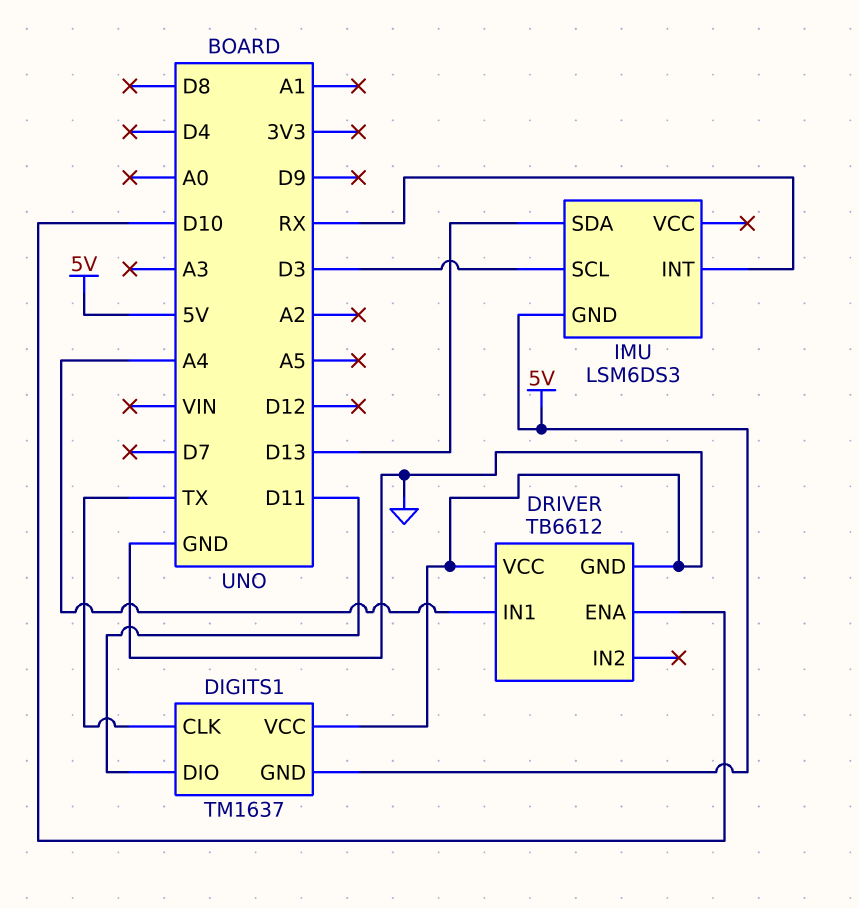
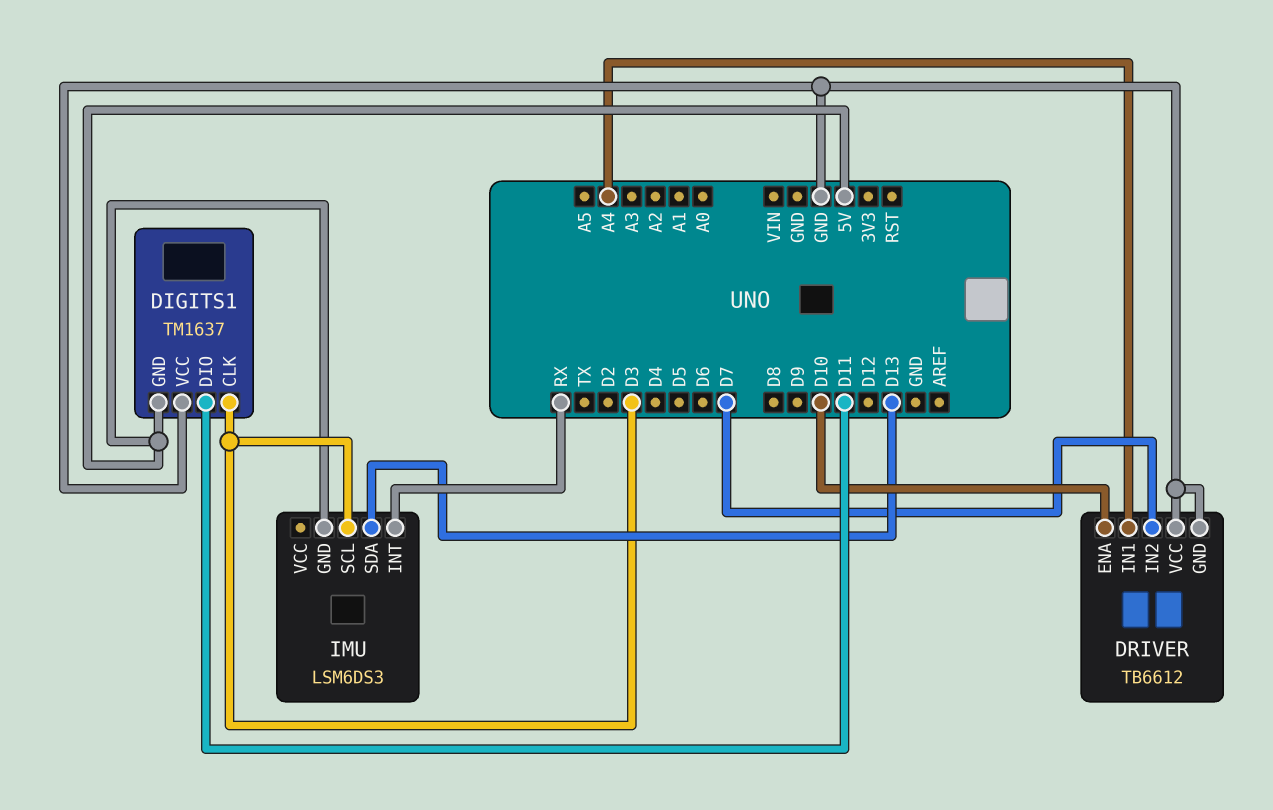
DIGITS1 pin CLK: TX -> D3
DRIVER pin IN2: none -> D7

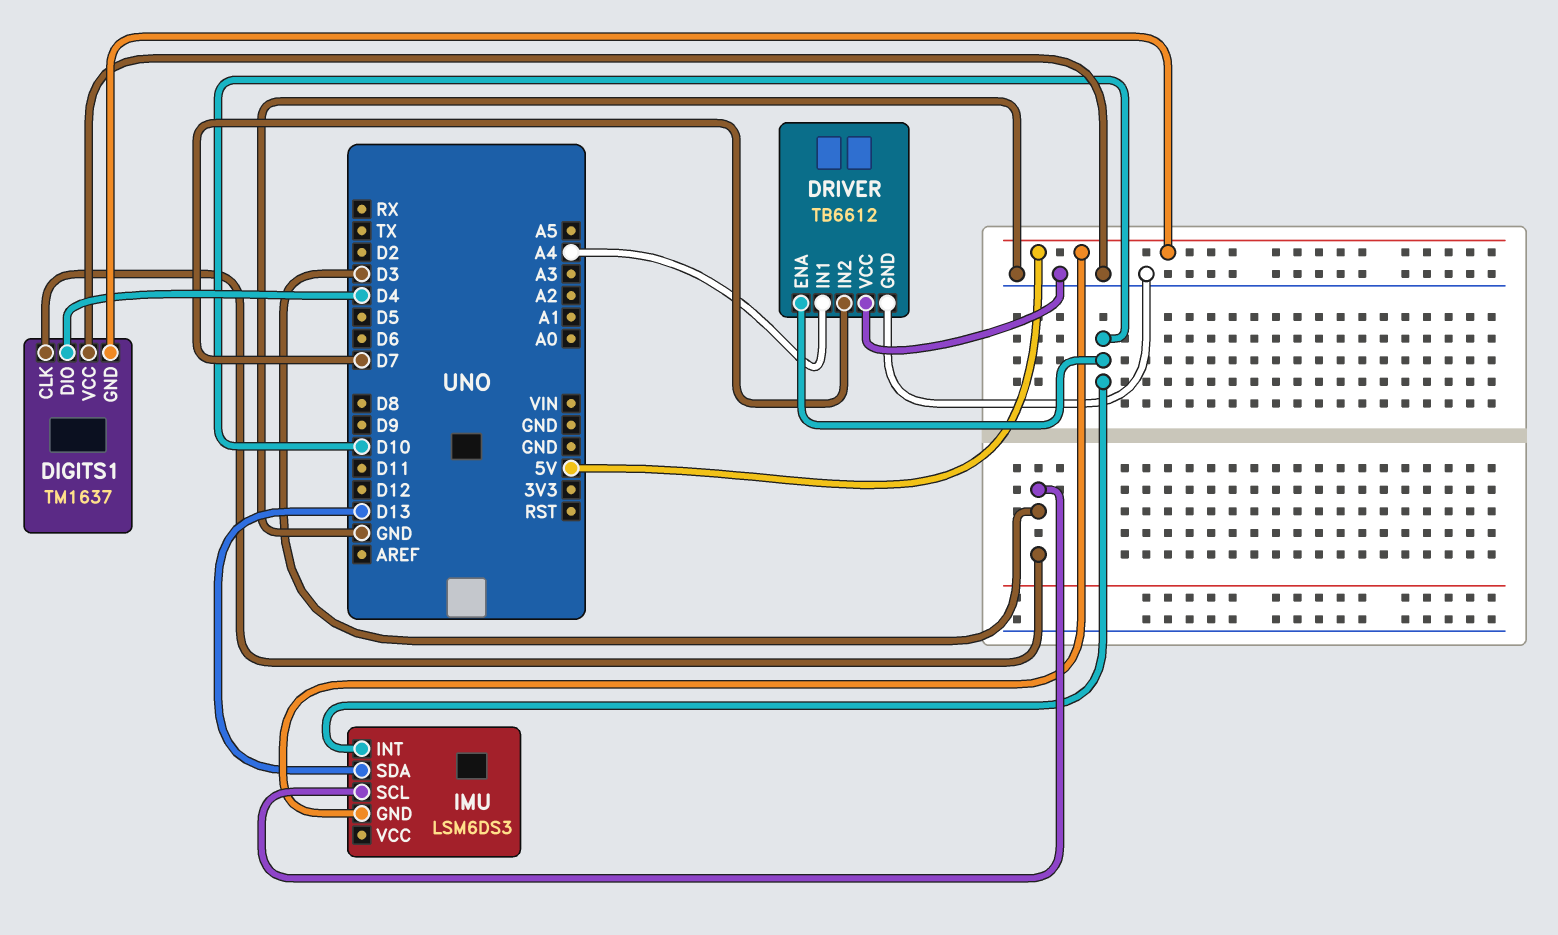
DIGITS1 pin DIO: D11 -> D4
IMU pin INT: RX -> D10

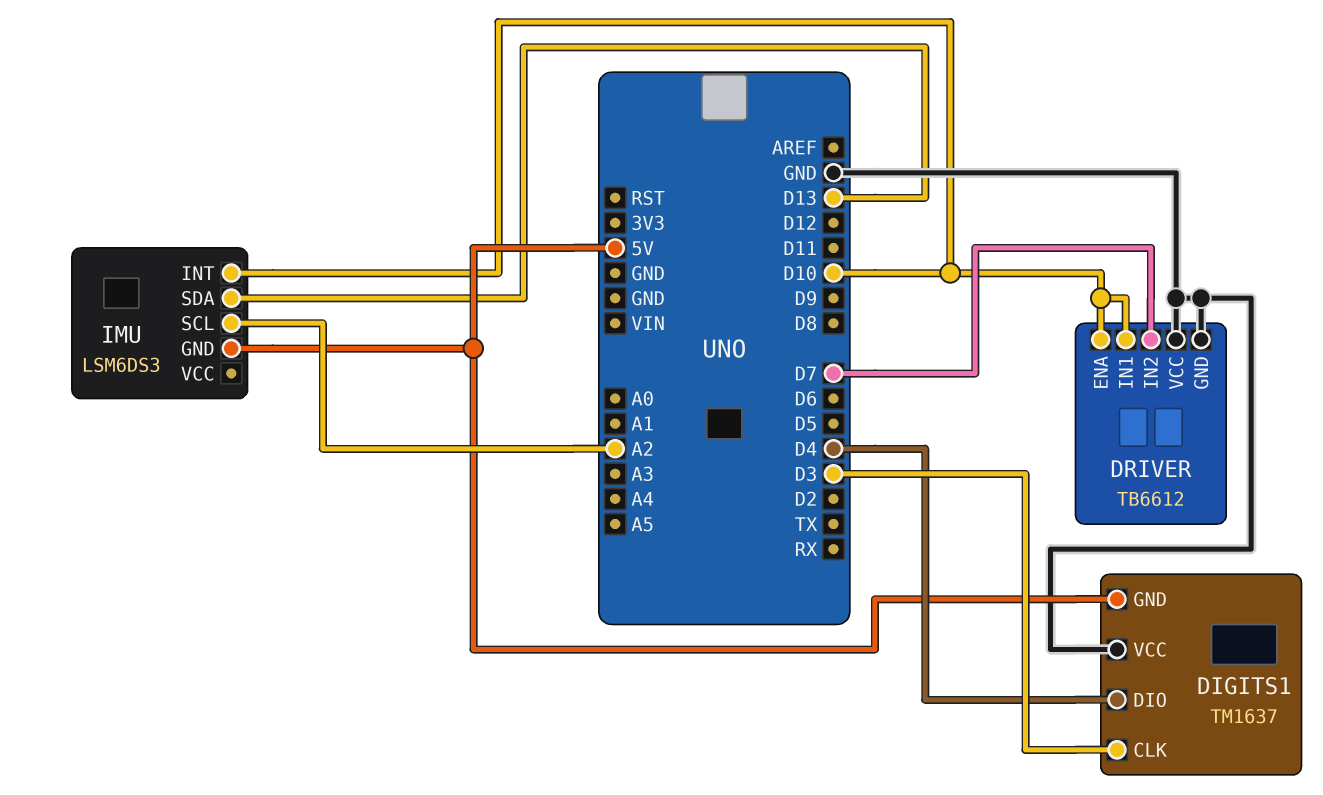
DRIVER pin IN1: A4 -> D10
IMU pin SCL: D3 -> A2

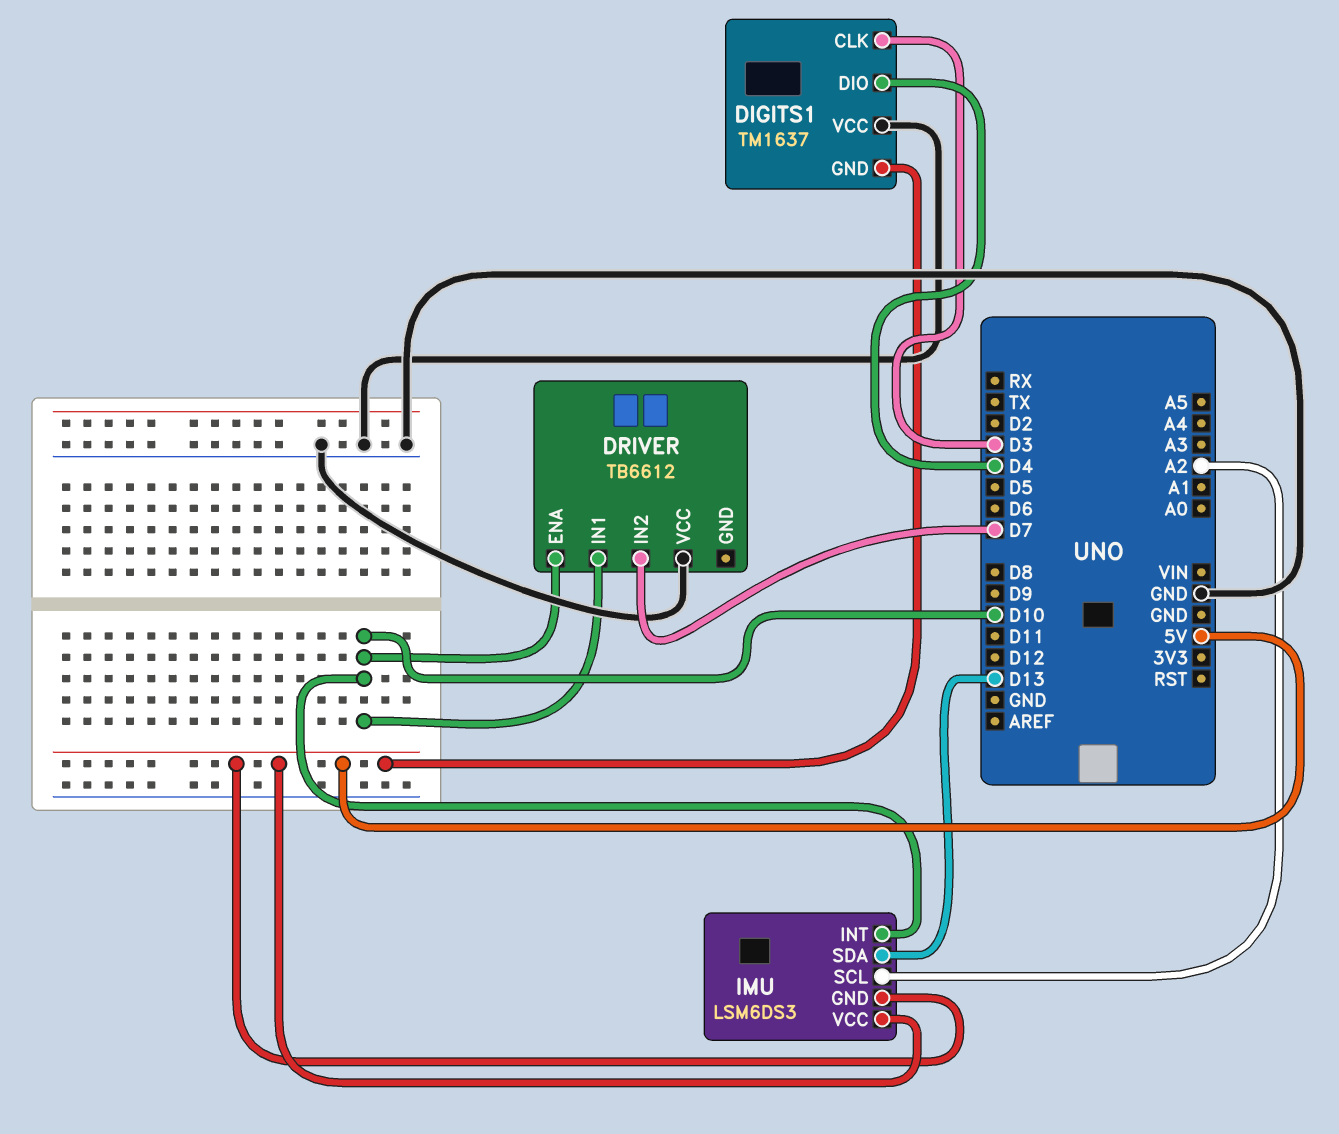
DRIVER pin GND: GND -> none
IMU pin VCC: none -> 5V

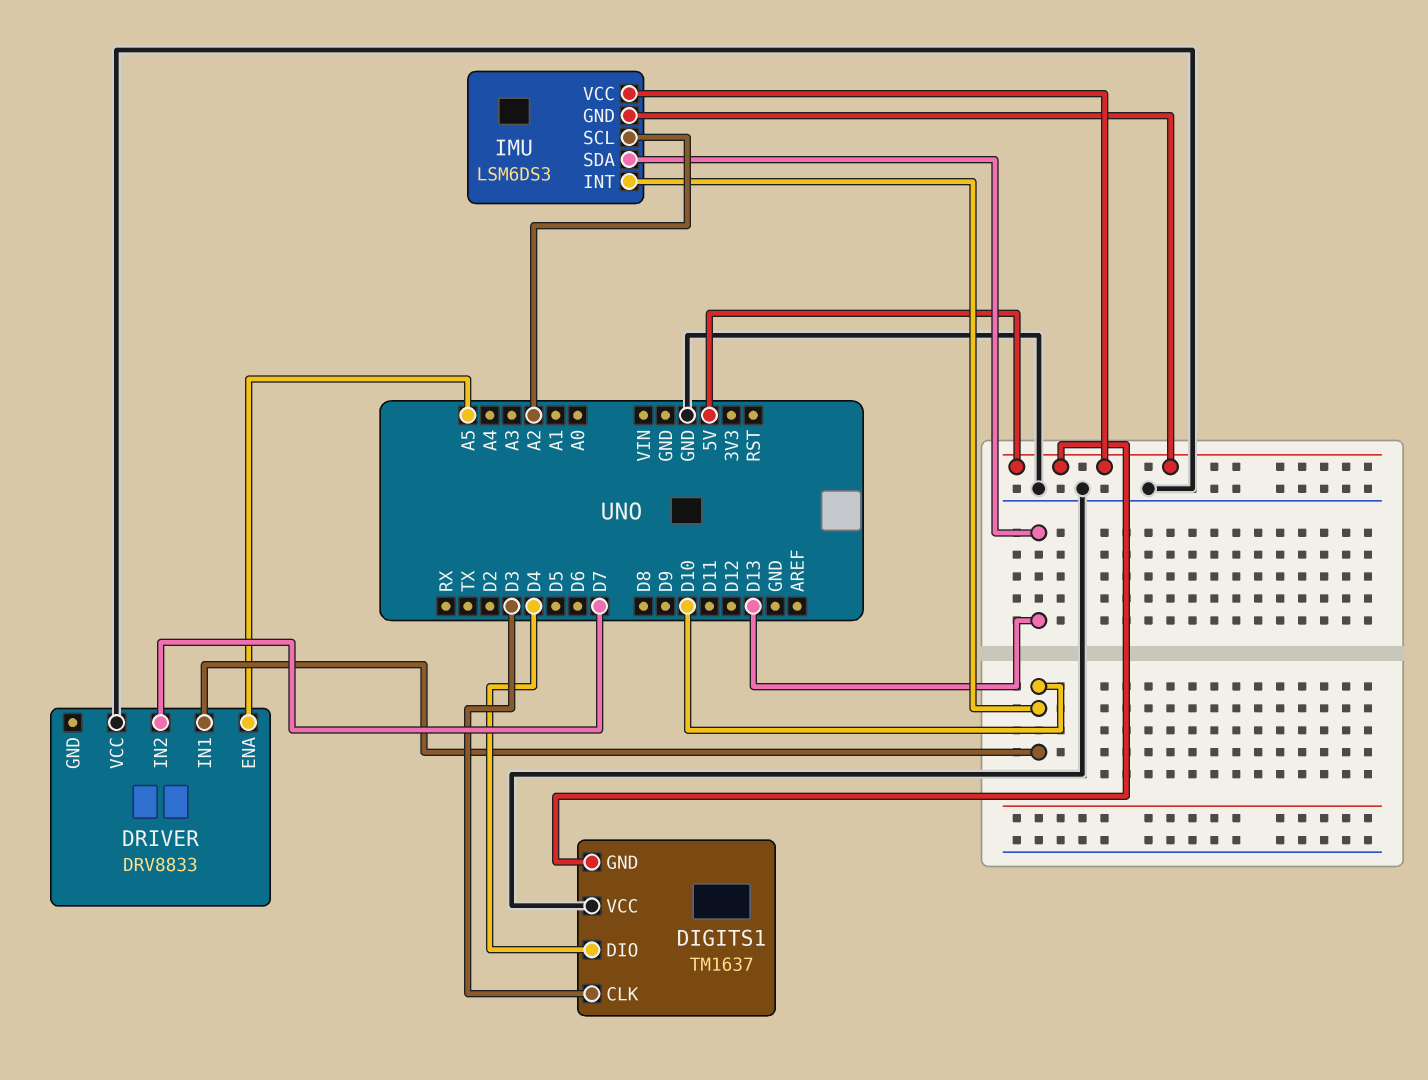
DRIVER: TB6612 -> DRV8833
DRIVER pin ENA: D10 -> A5

